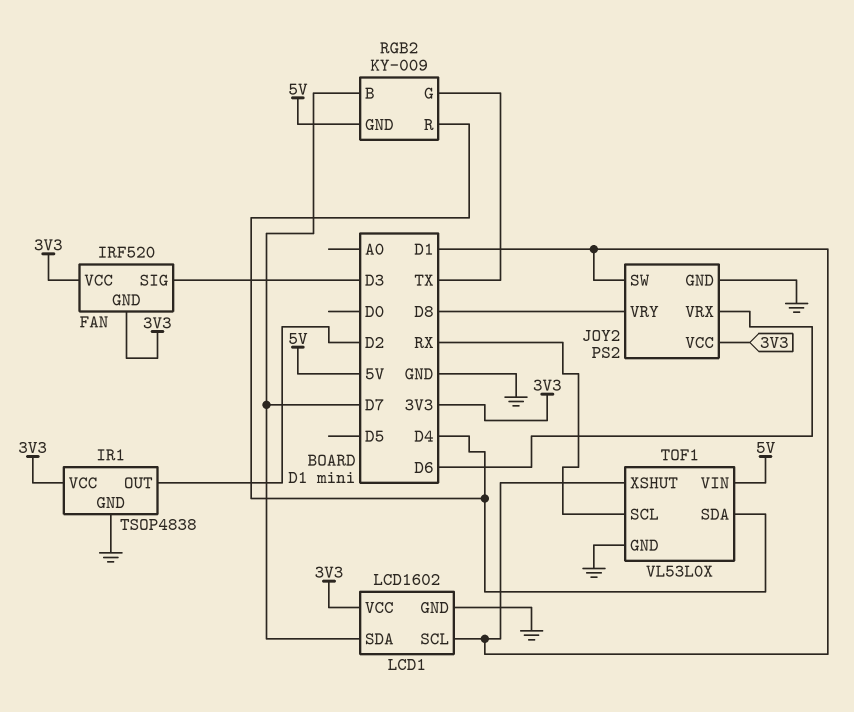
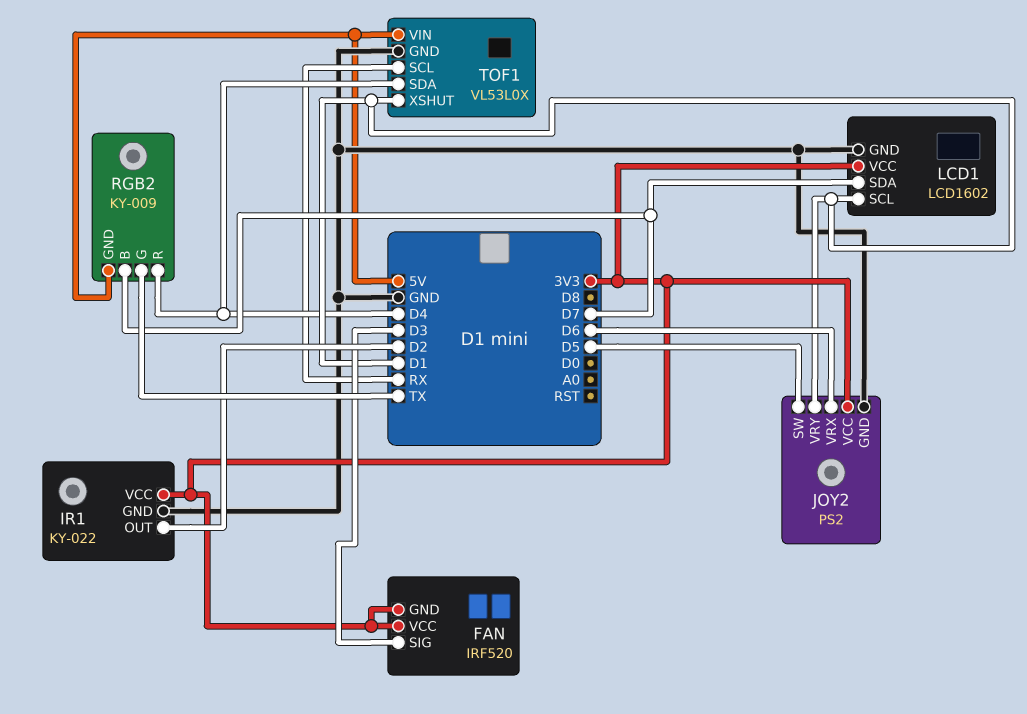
IR1: TSOP4838 -> KY-022
JOY2 pin SW: D1 -> D5
JOY2 pin VRY: D8 -> D1

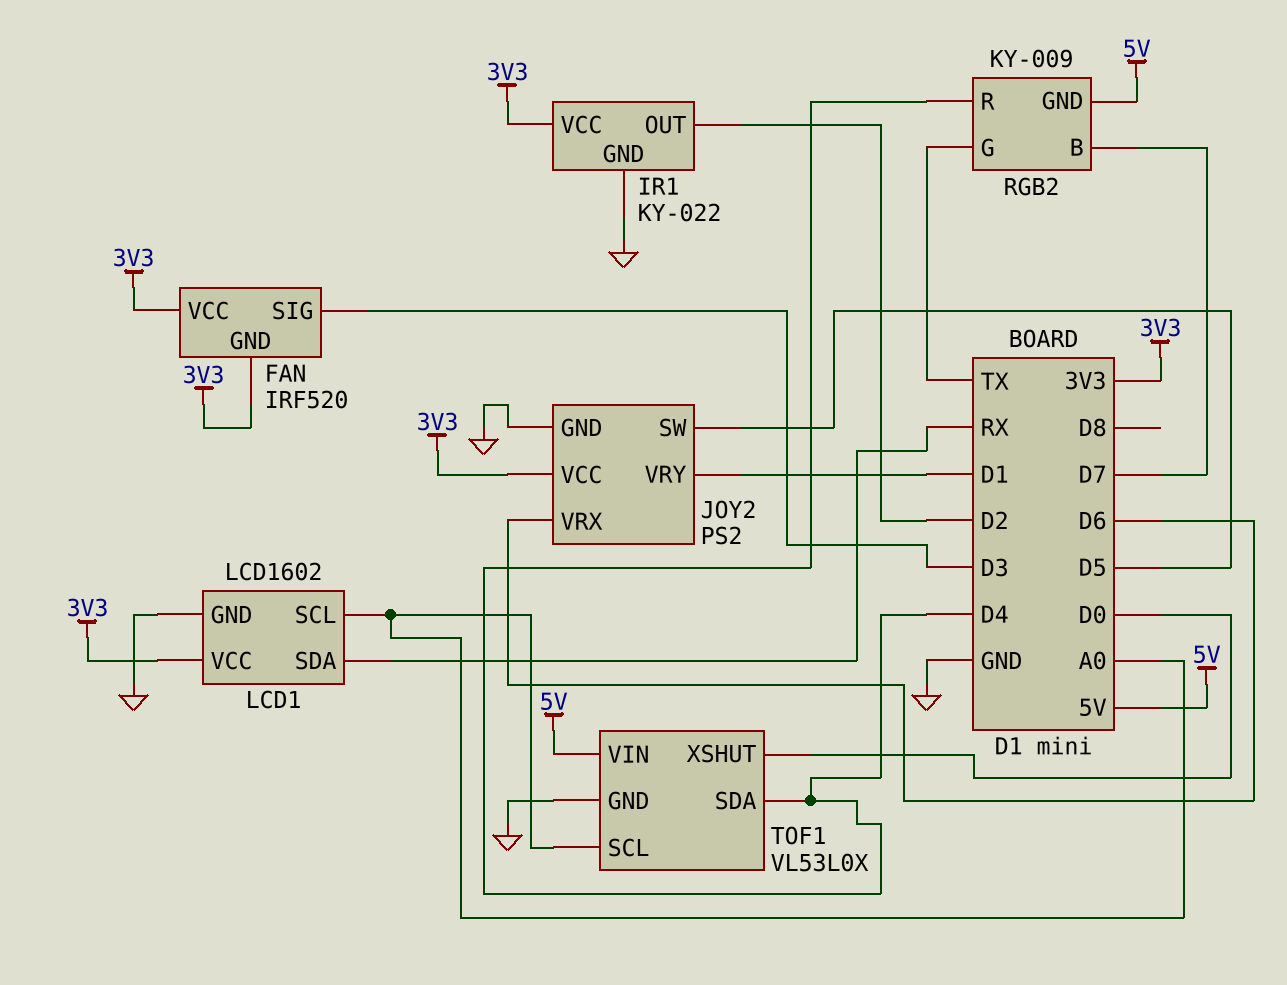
LCD1 pin SCL: D1 -> A0
LCD1 pin SDA: D7 -> RX
TOF1 pin SCL: RX -> A0
TOF1 pin XSHUT: D1 -> D0

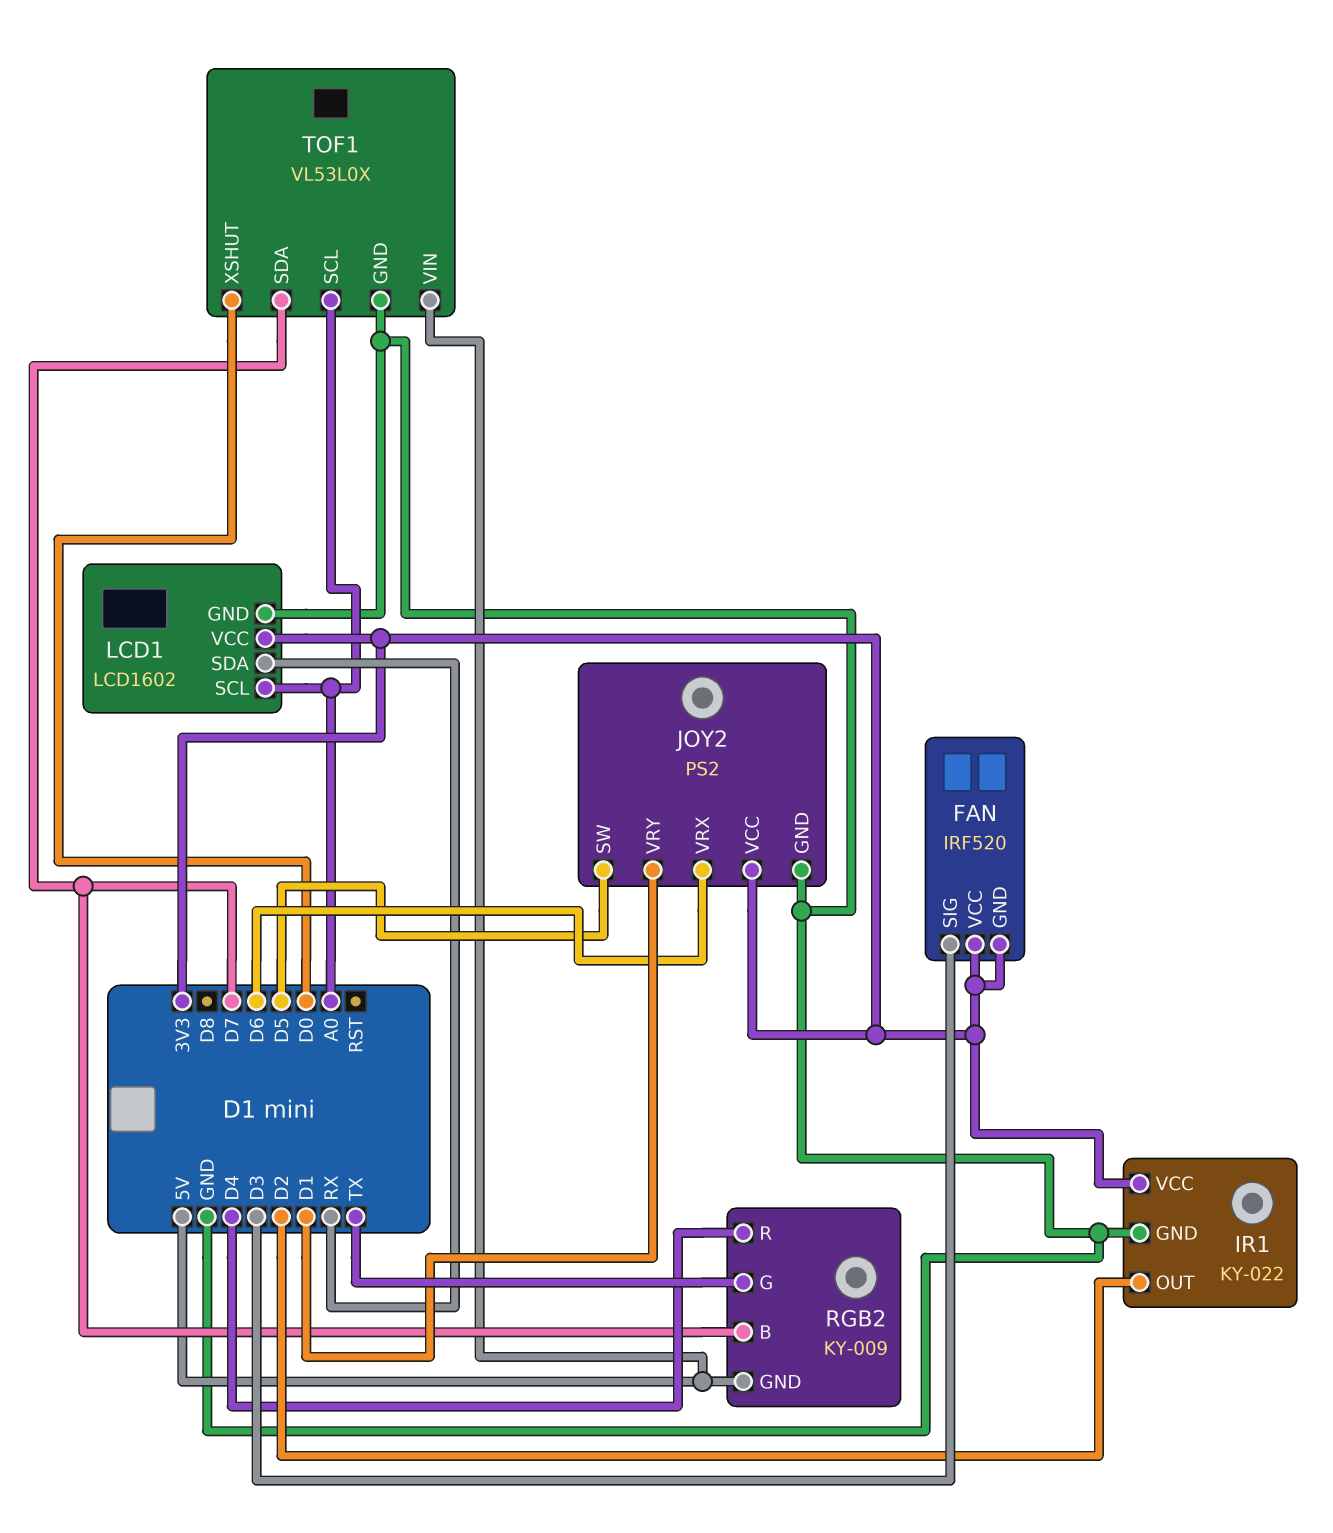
TOF1 pin SDA: D4 -> D7

